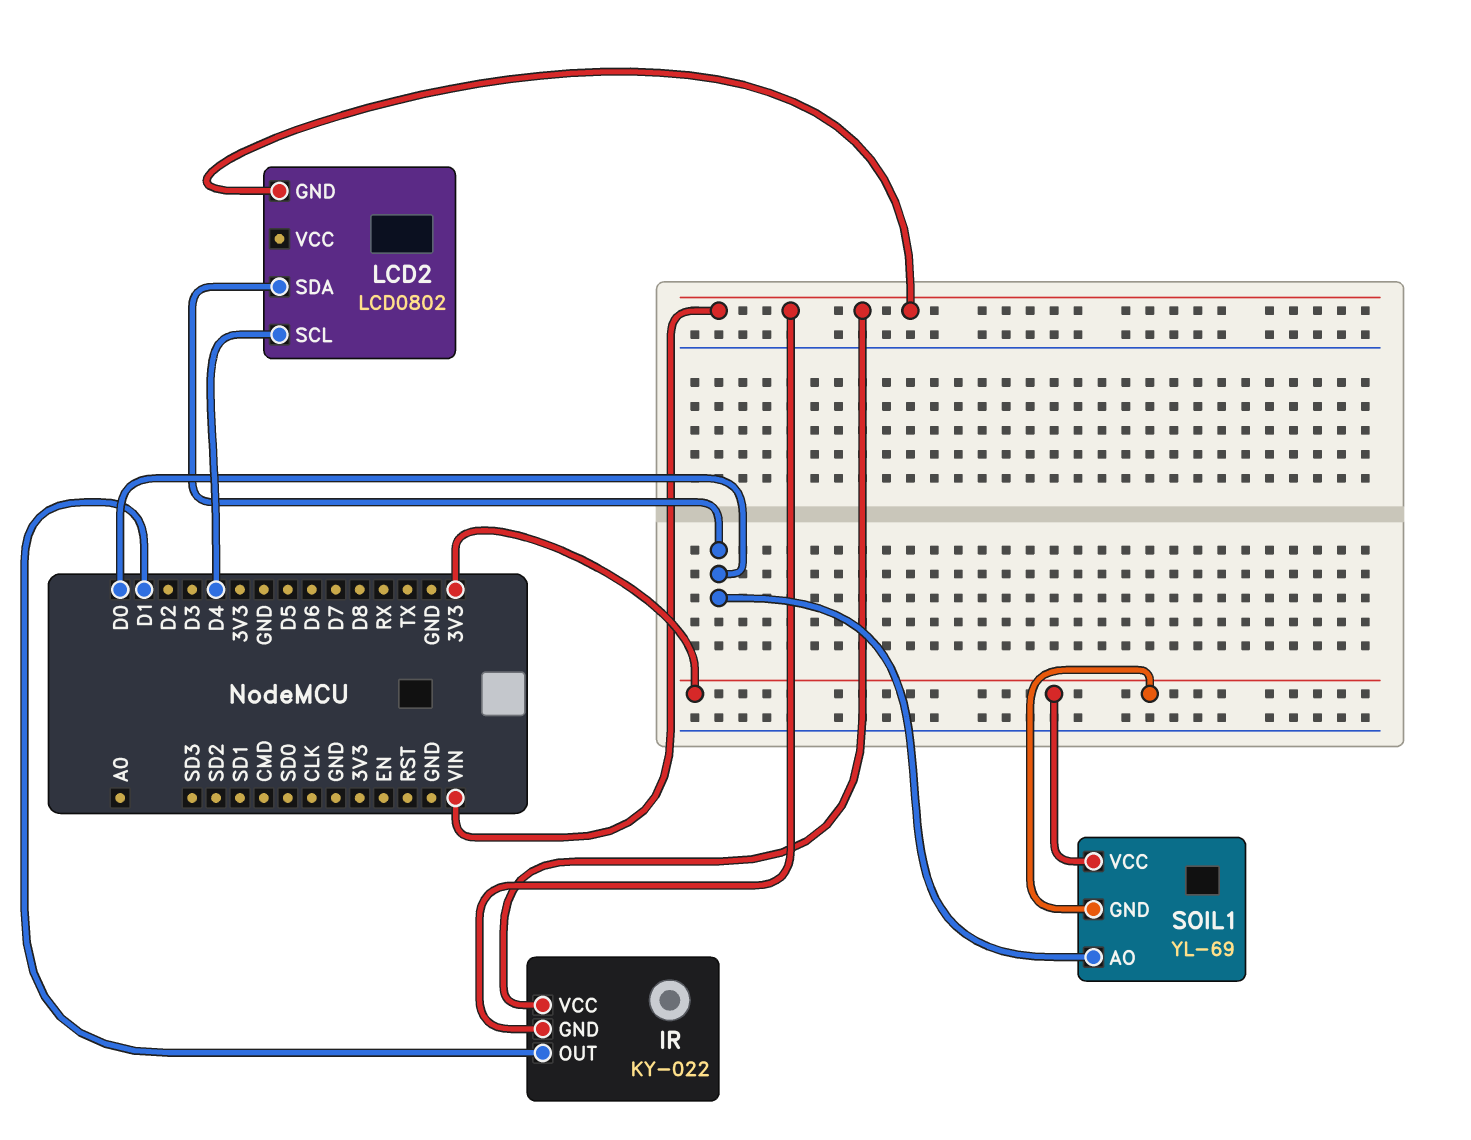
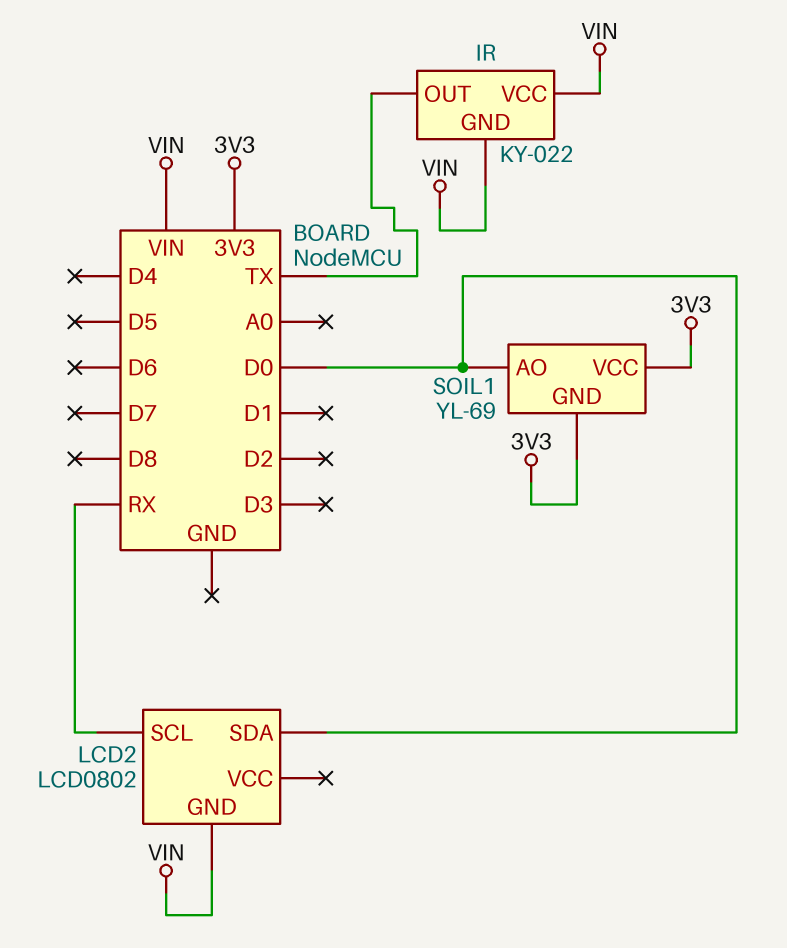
IR pin OUT: D1 -> TX
LCD2 pin SCL: D4 -> RX

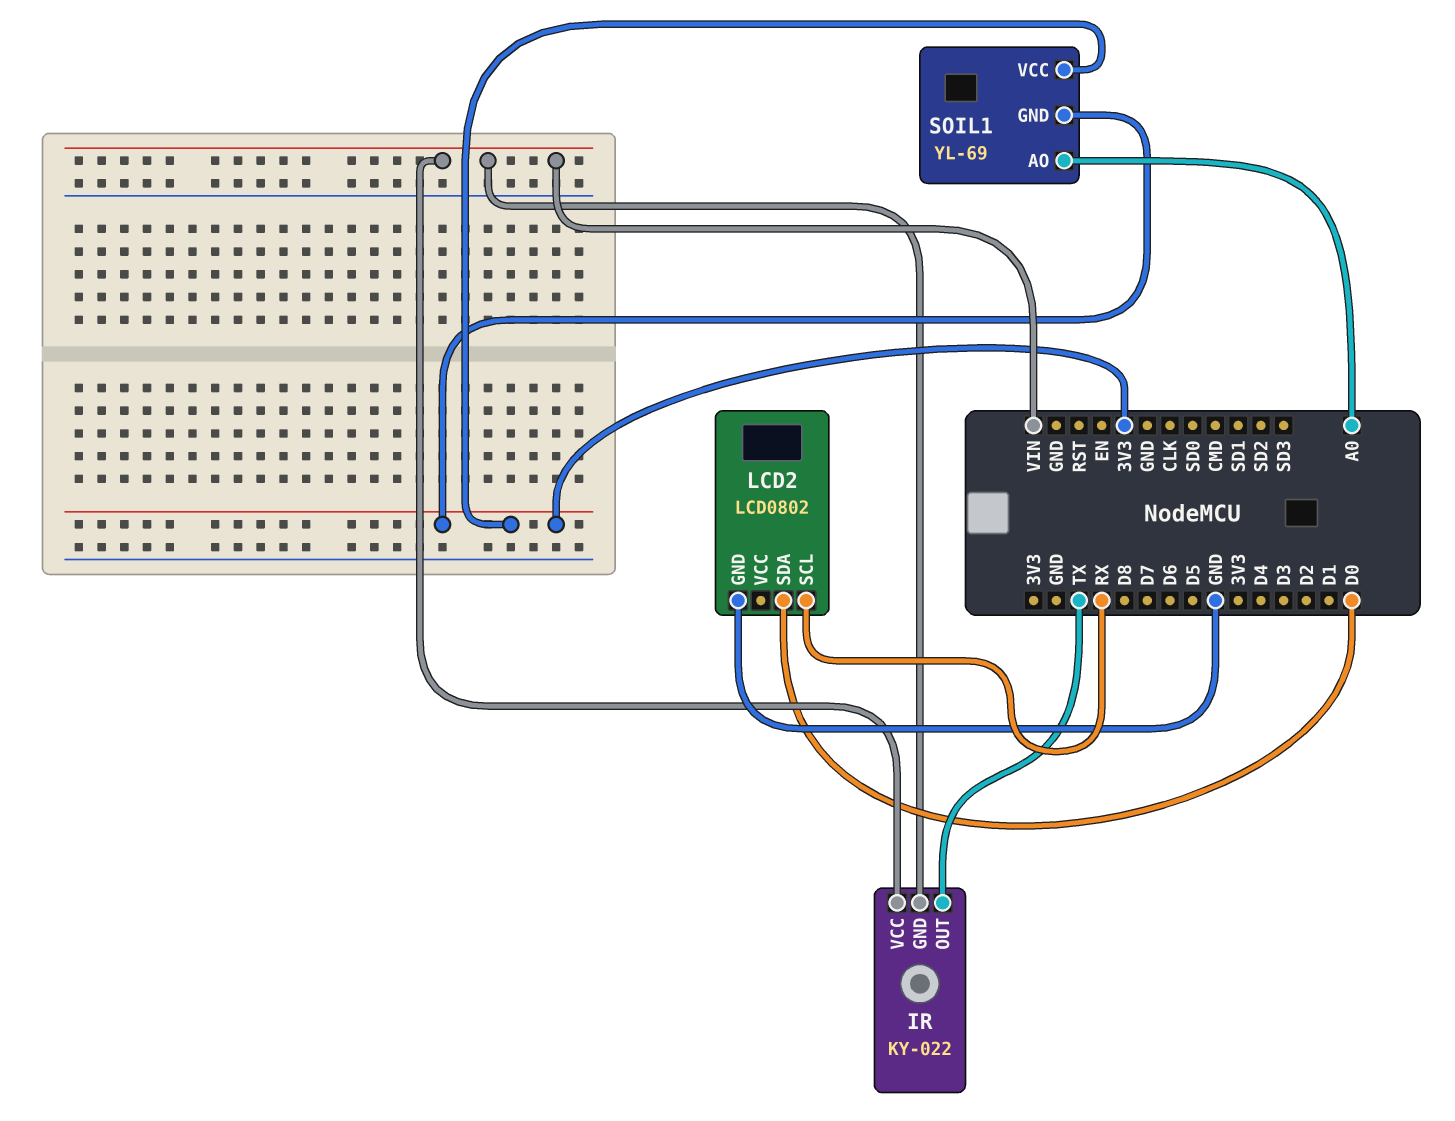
LCD2 pin GND: VIN -> GND
SOIL1 pin AO: D0 -> A0

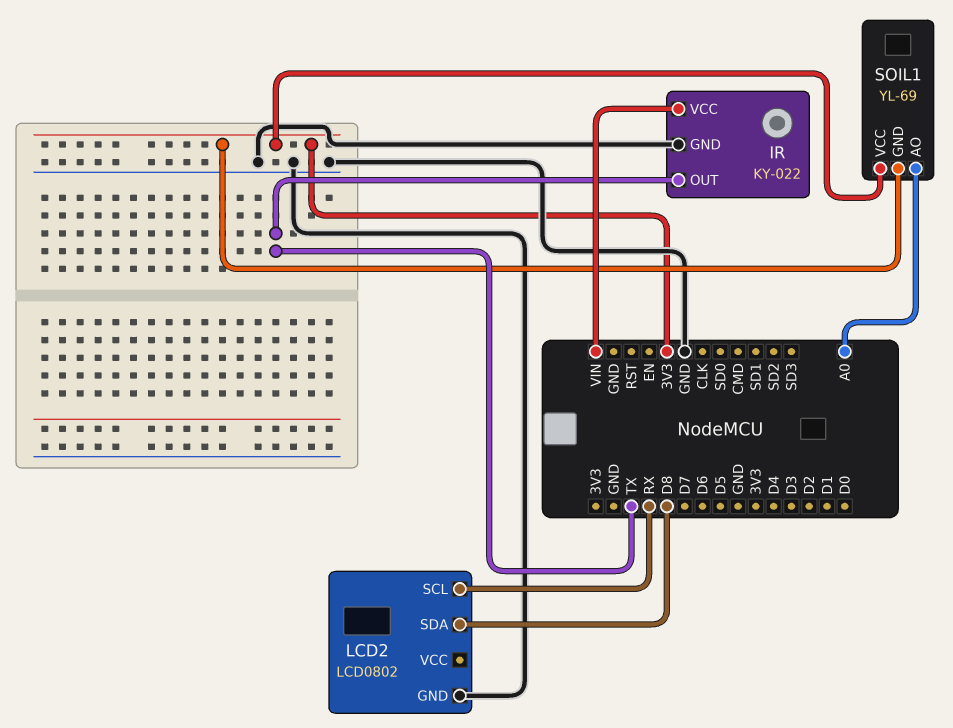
IR pin GND: VIN -> GND
LCD2 pin SDA: D0 -> D8

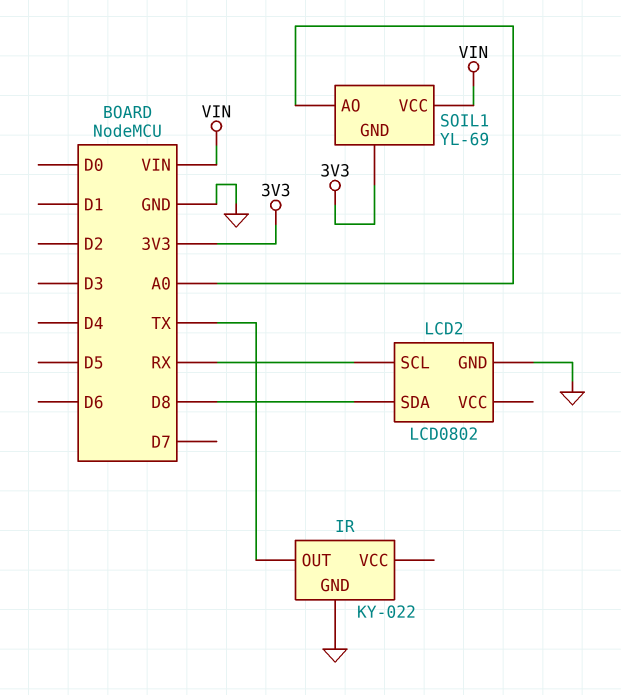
IR pin VCC: VIN -> none
SOIL1 pin VCC: 3V3 -> VIN

